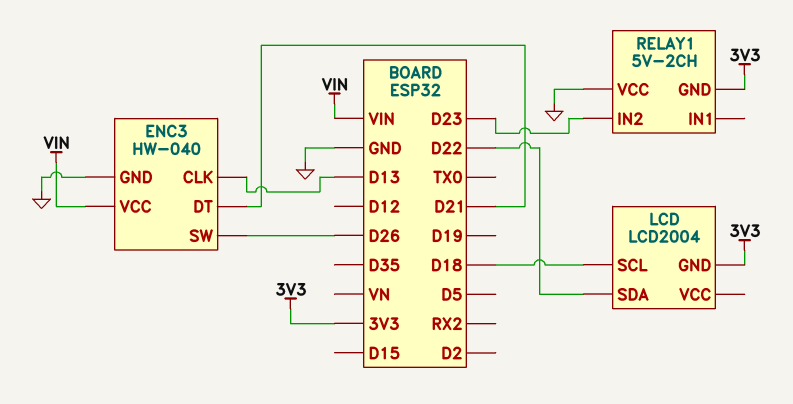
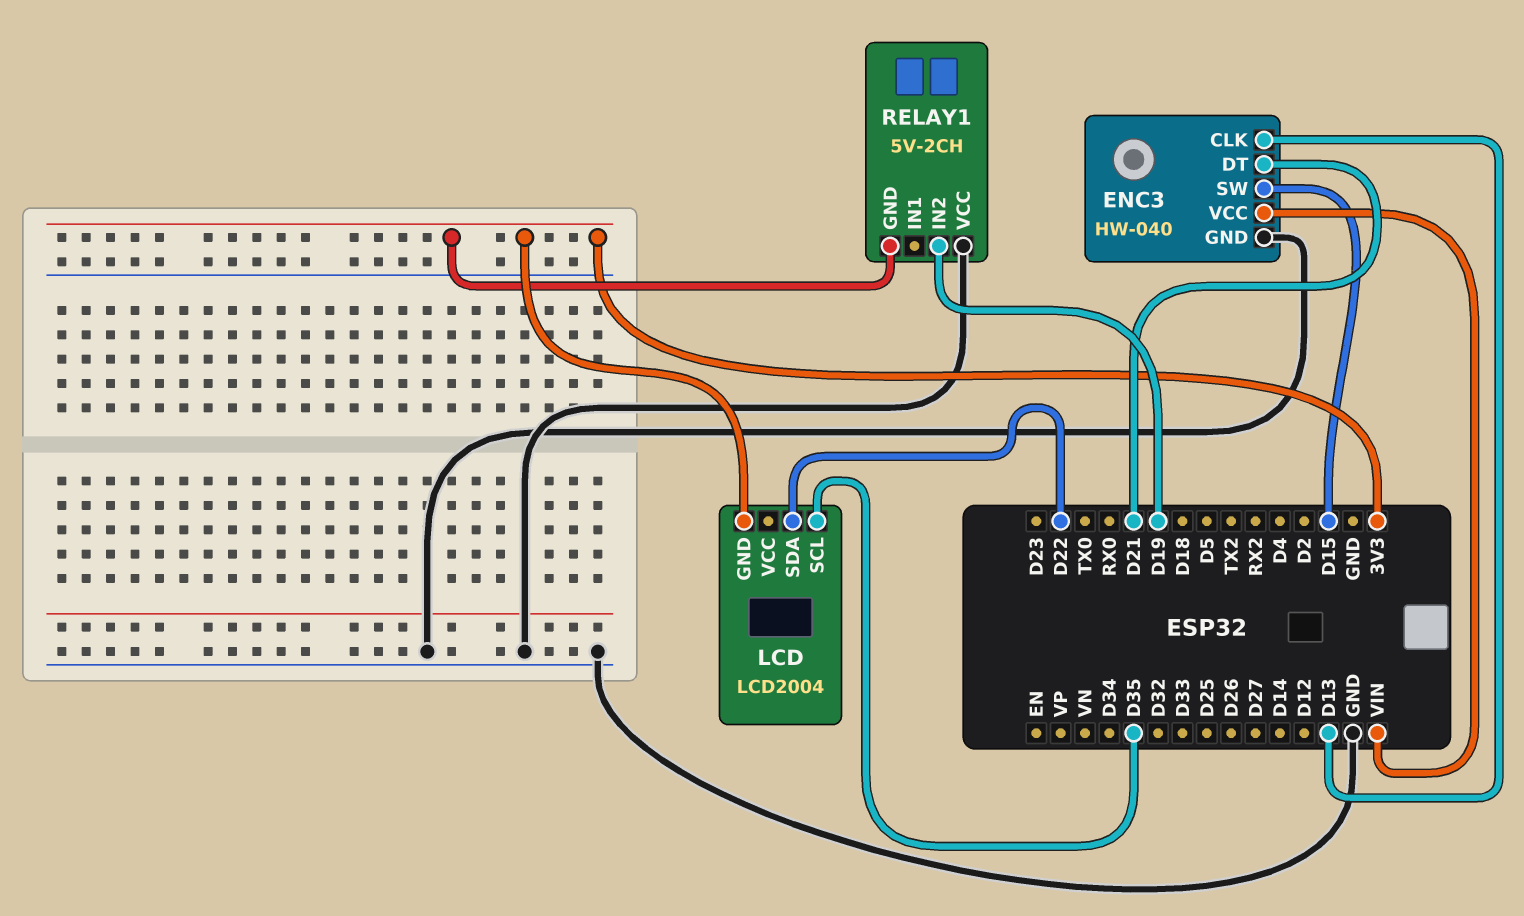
ENC3 pin SW: D26 -> D15
LCD pin SCL: D18 -> D35
RELAY1 pin IN2: D23 -> D19

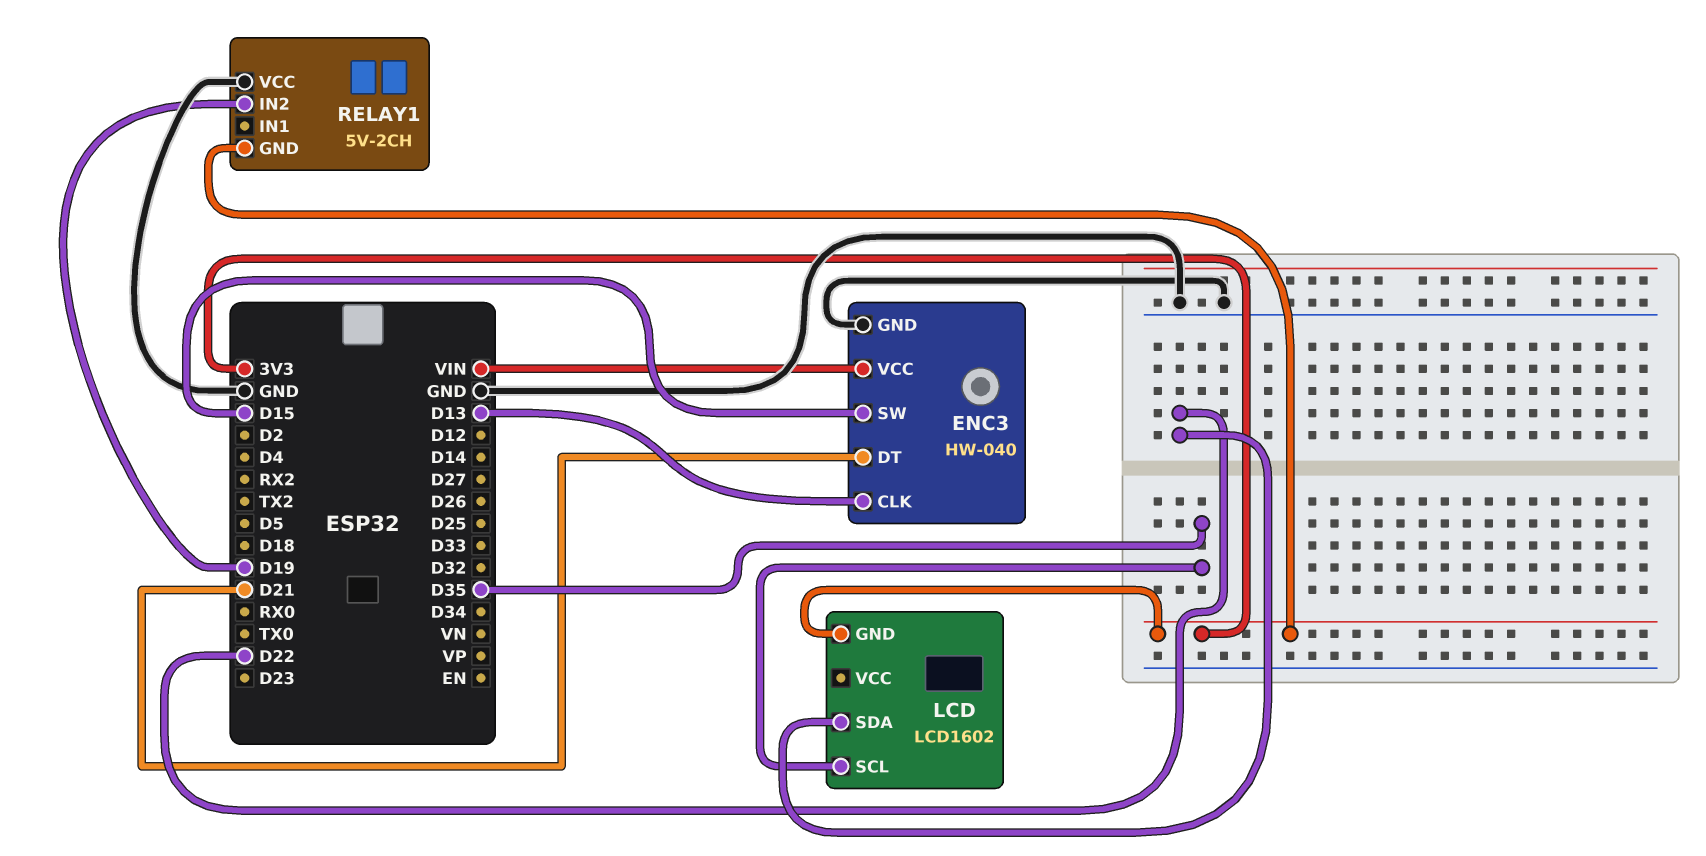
LCD: LCD2004 -> LCD1602

